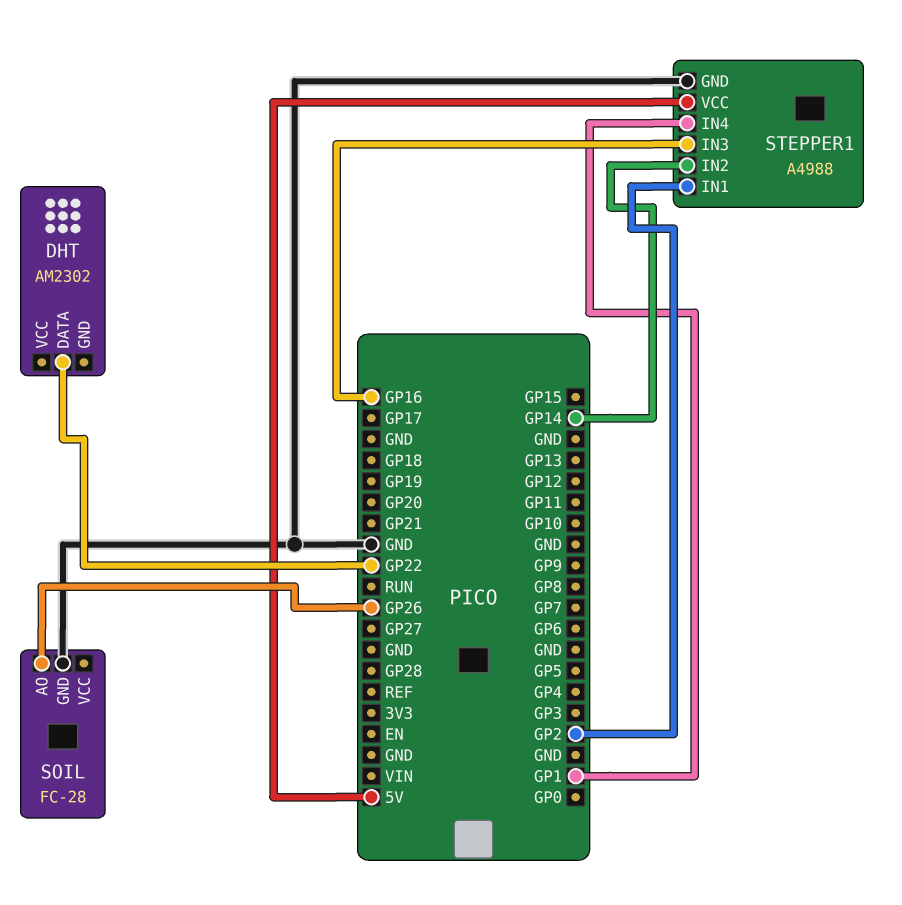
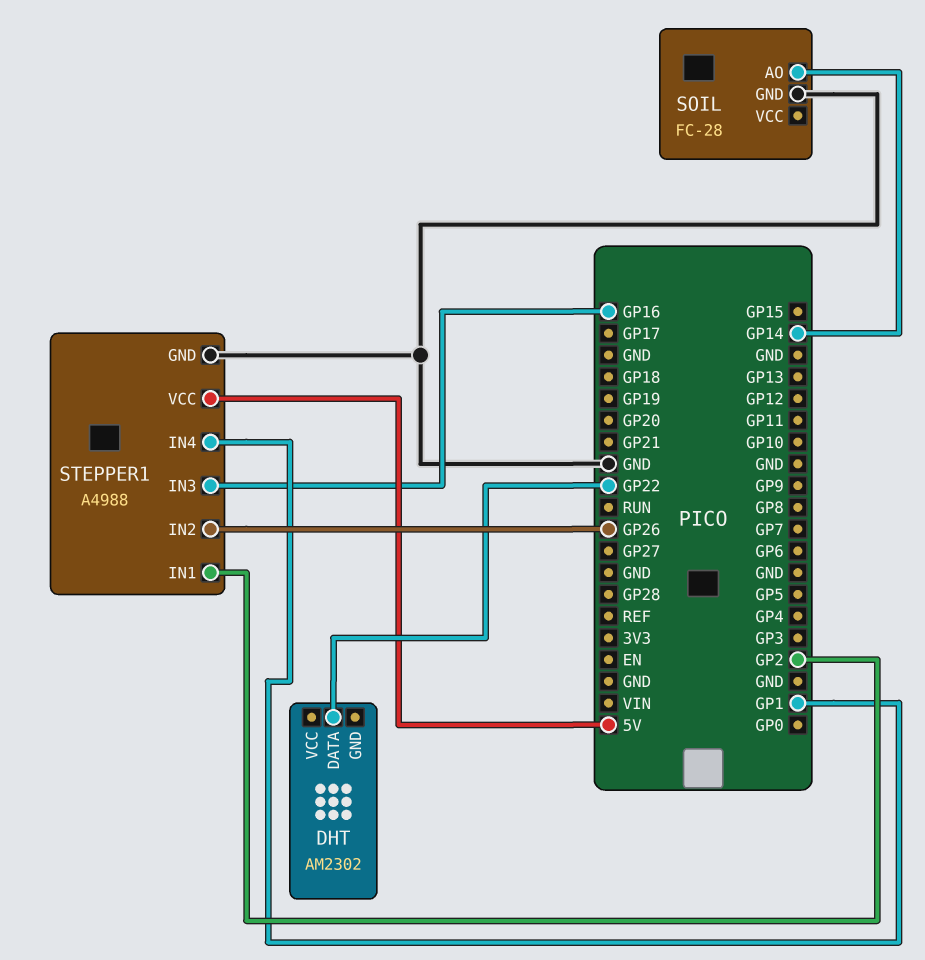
SOIL pin AO: GP26 -> GP14
STEPPER1 pin IN2: GP14 -> GP26

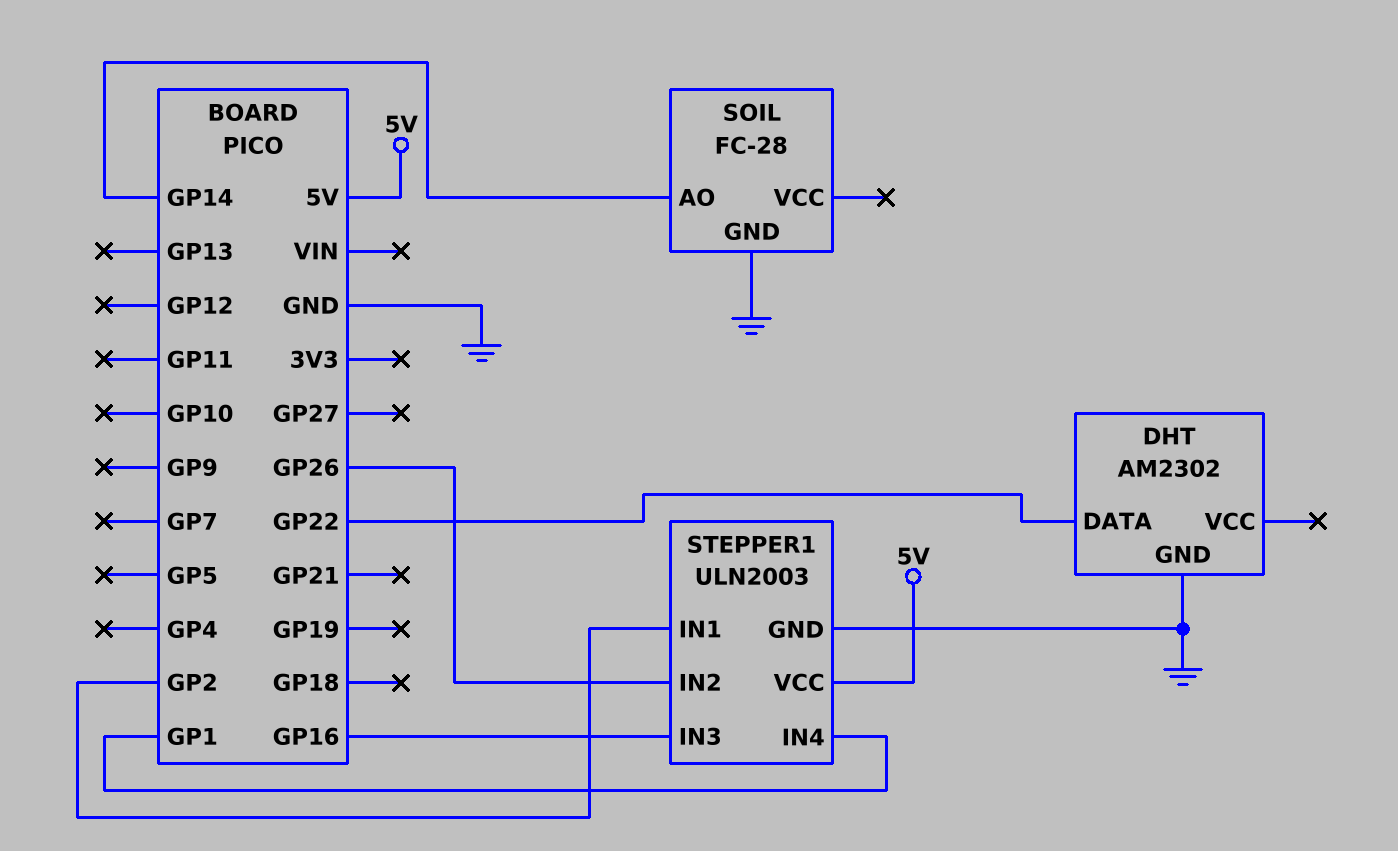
DHT pin GND: none -> GND
STEPPER1: A4988 -> ULN2003

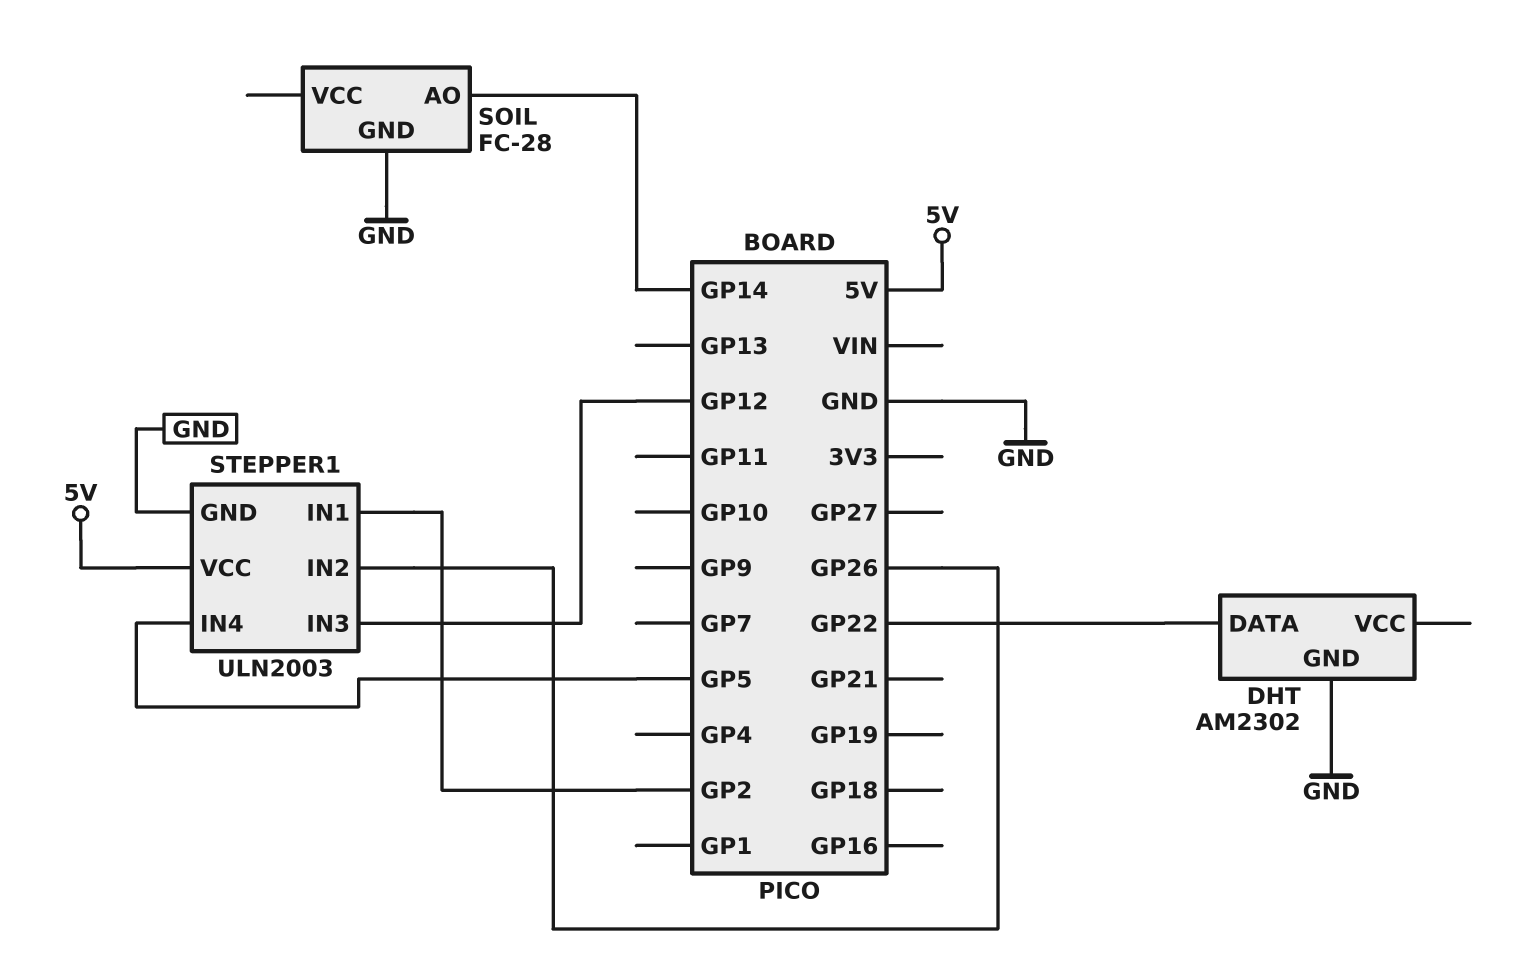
STEPPER1 pin IN3: GP16 -> GP12
STEPPER1 pin IN4: GP1 -> GP5

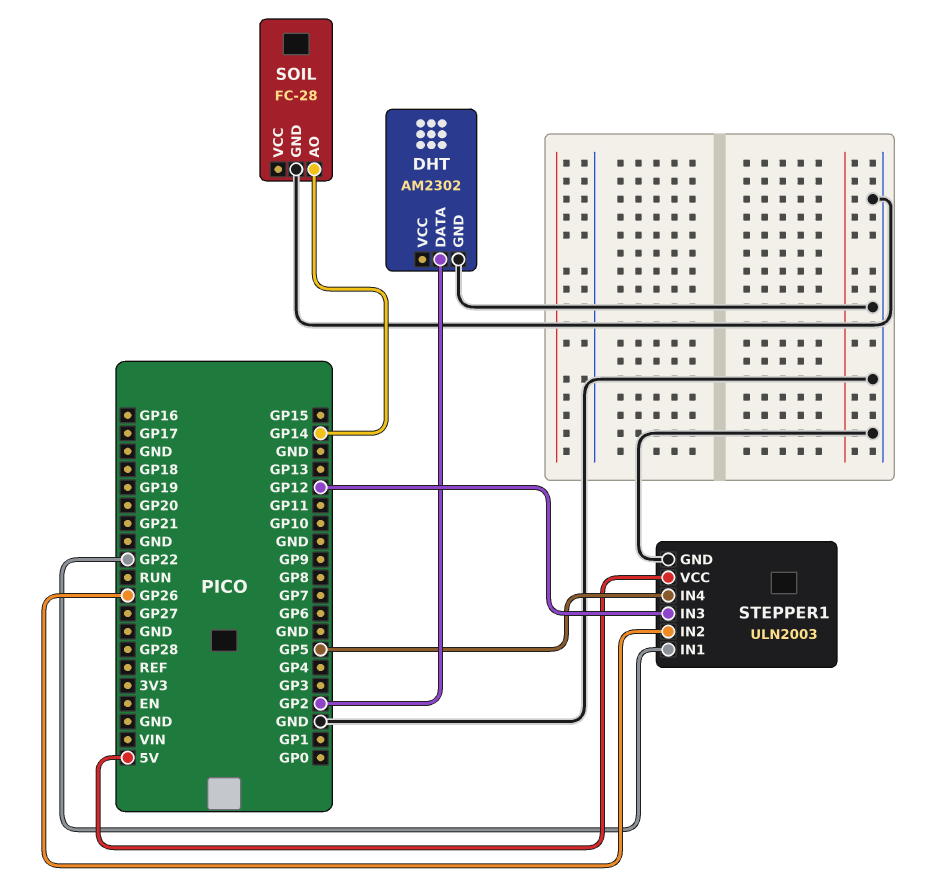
DHT pin DATA: GP22 -> GP2
STEPPER1 pin IN1: GP2 -> GP22

